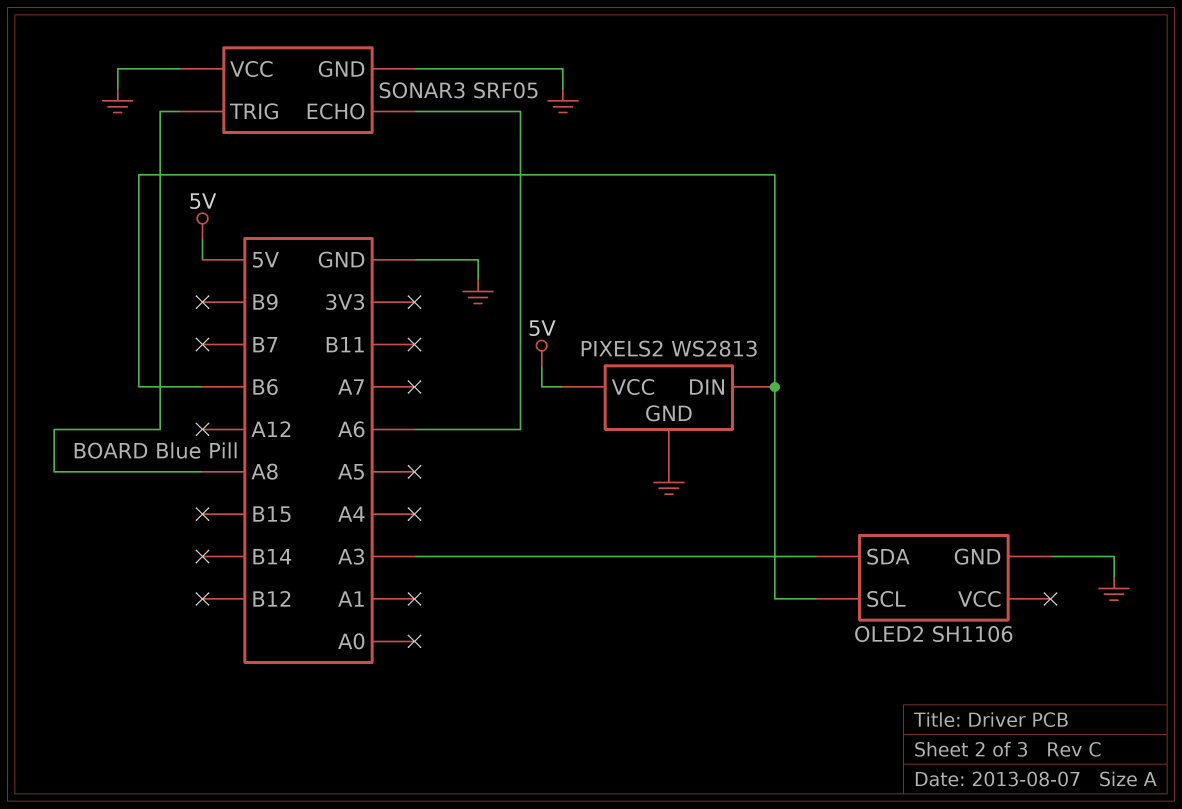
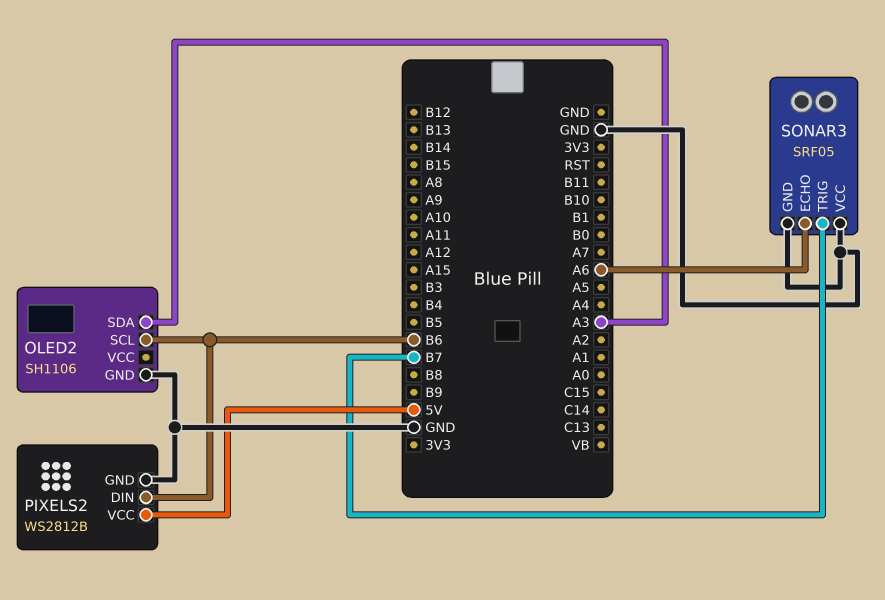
PIXELS2: WS2813 -> WS2812B
SONAR3 pin TRIG: A8 -> B7

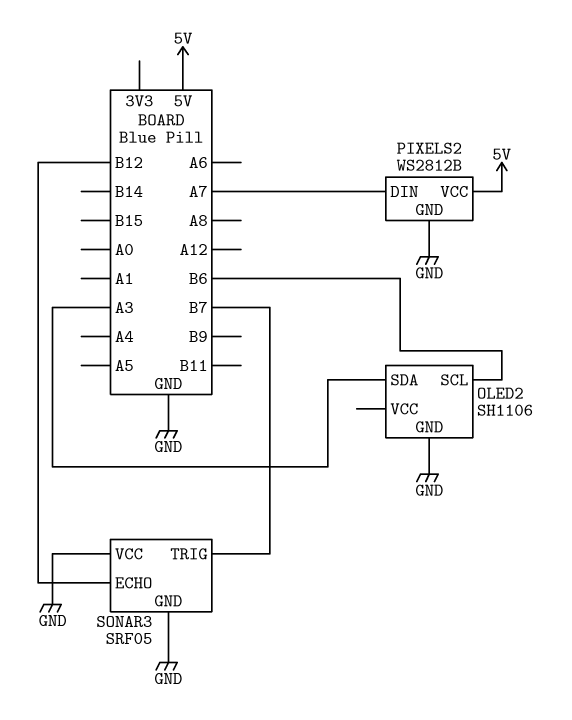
PIXELS2 pin DIN: B6 -> A7
SONAR3 pin ECHO: A6 -> B12

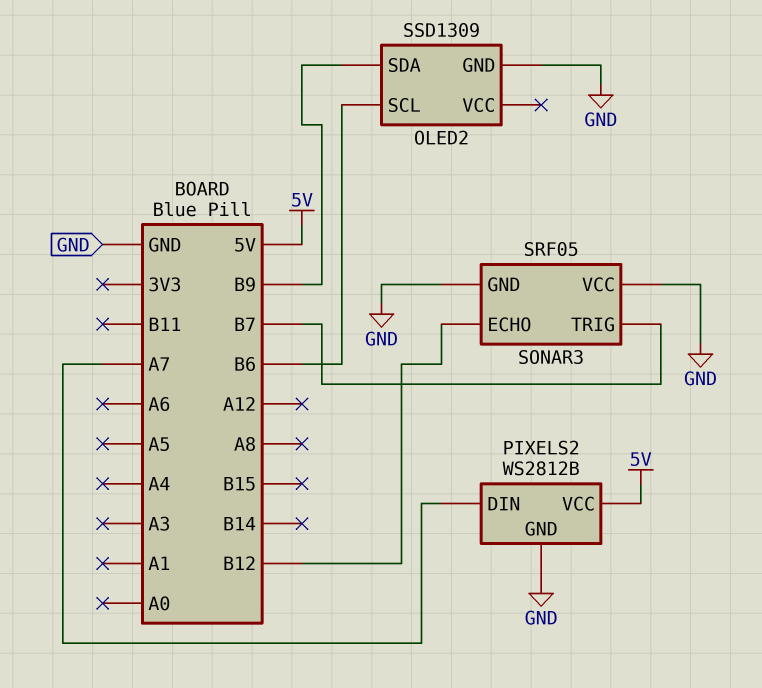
OLED2: SH1106 -> SSD1309
OLED2 pin SDA: A3 -> B9

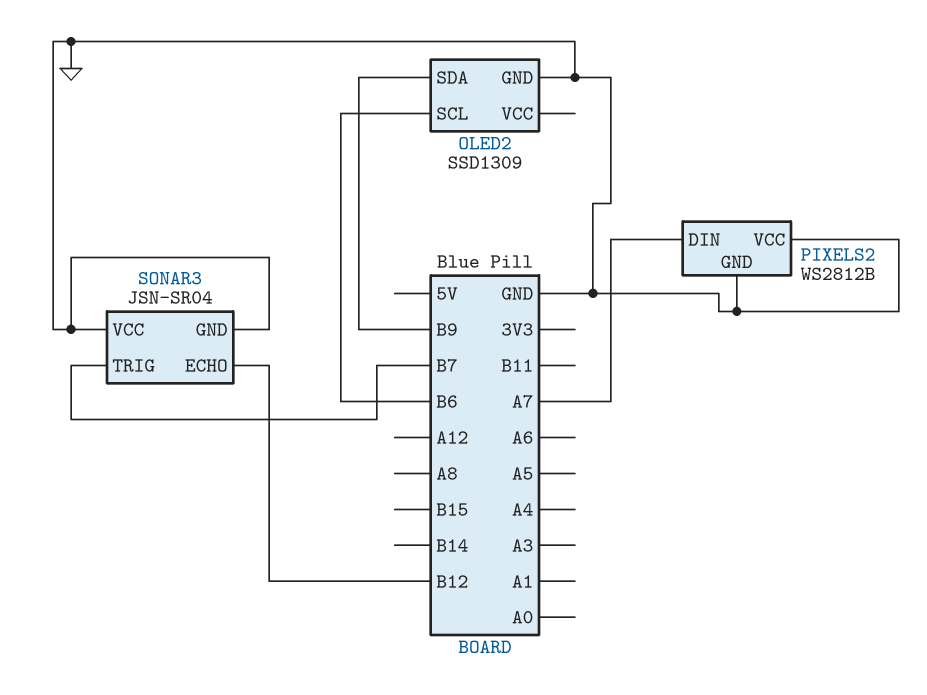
PIXELS2 pin VCC: 5V -> GND
SONAR3: SRF05 -> JSN-SR04

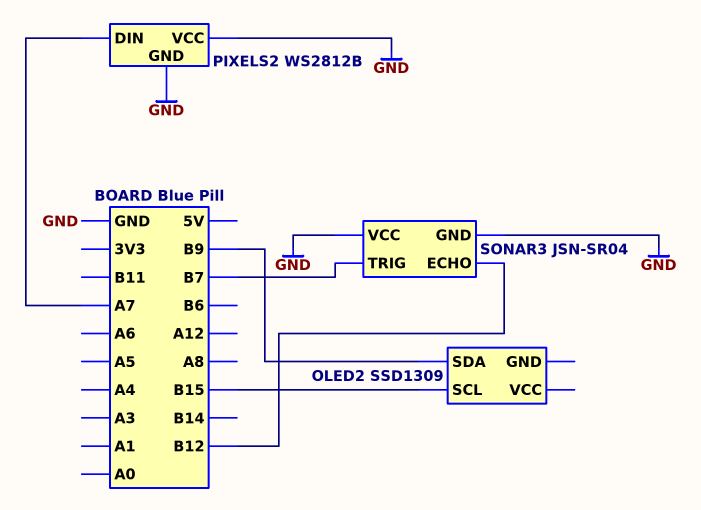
OLED2 pin GND: GND -> none
OLED2 pin SCL: B6 -> B15

